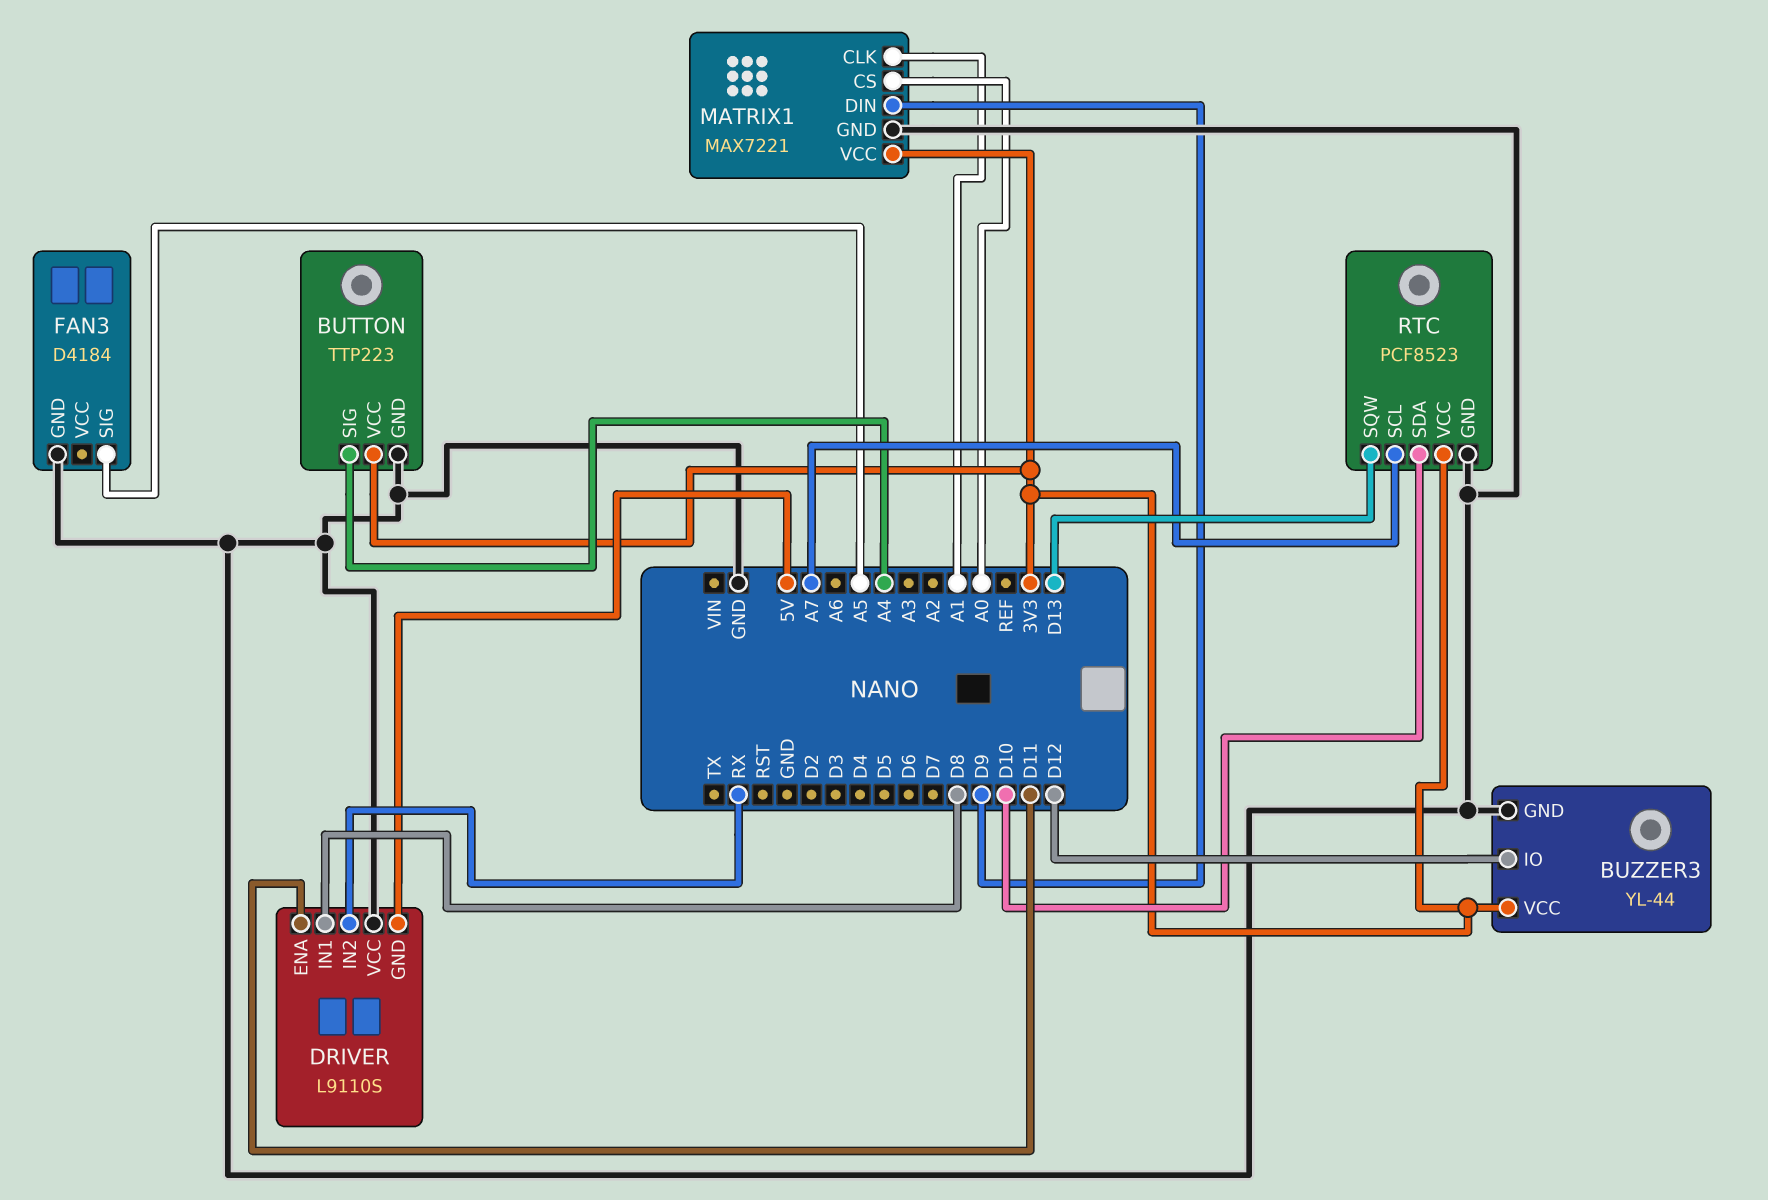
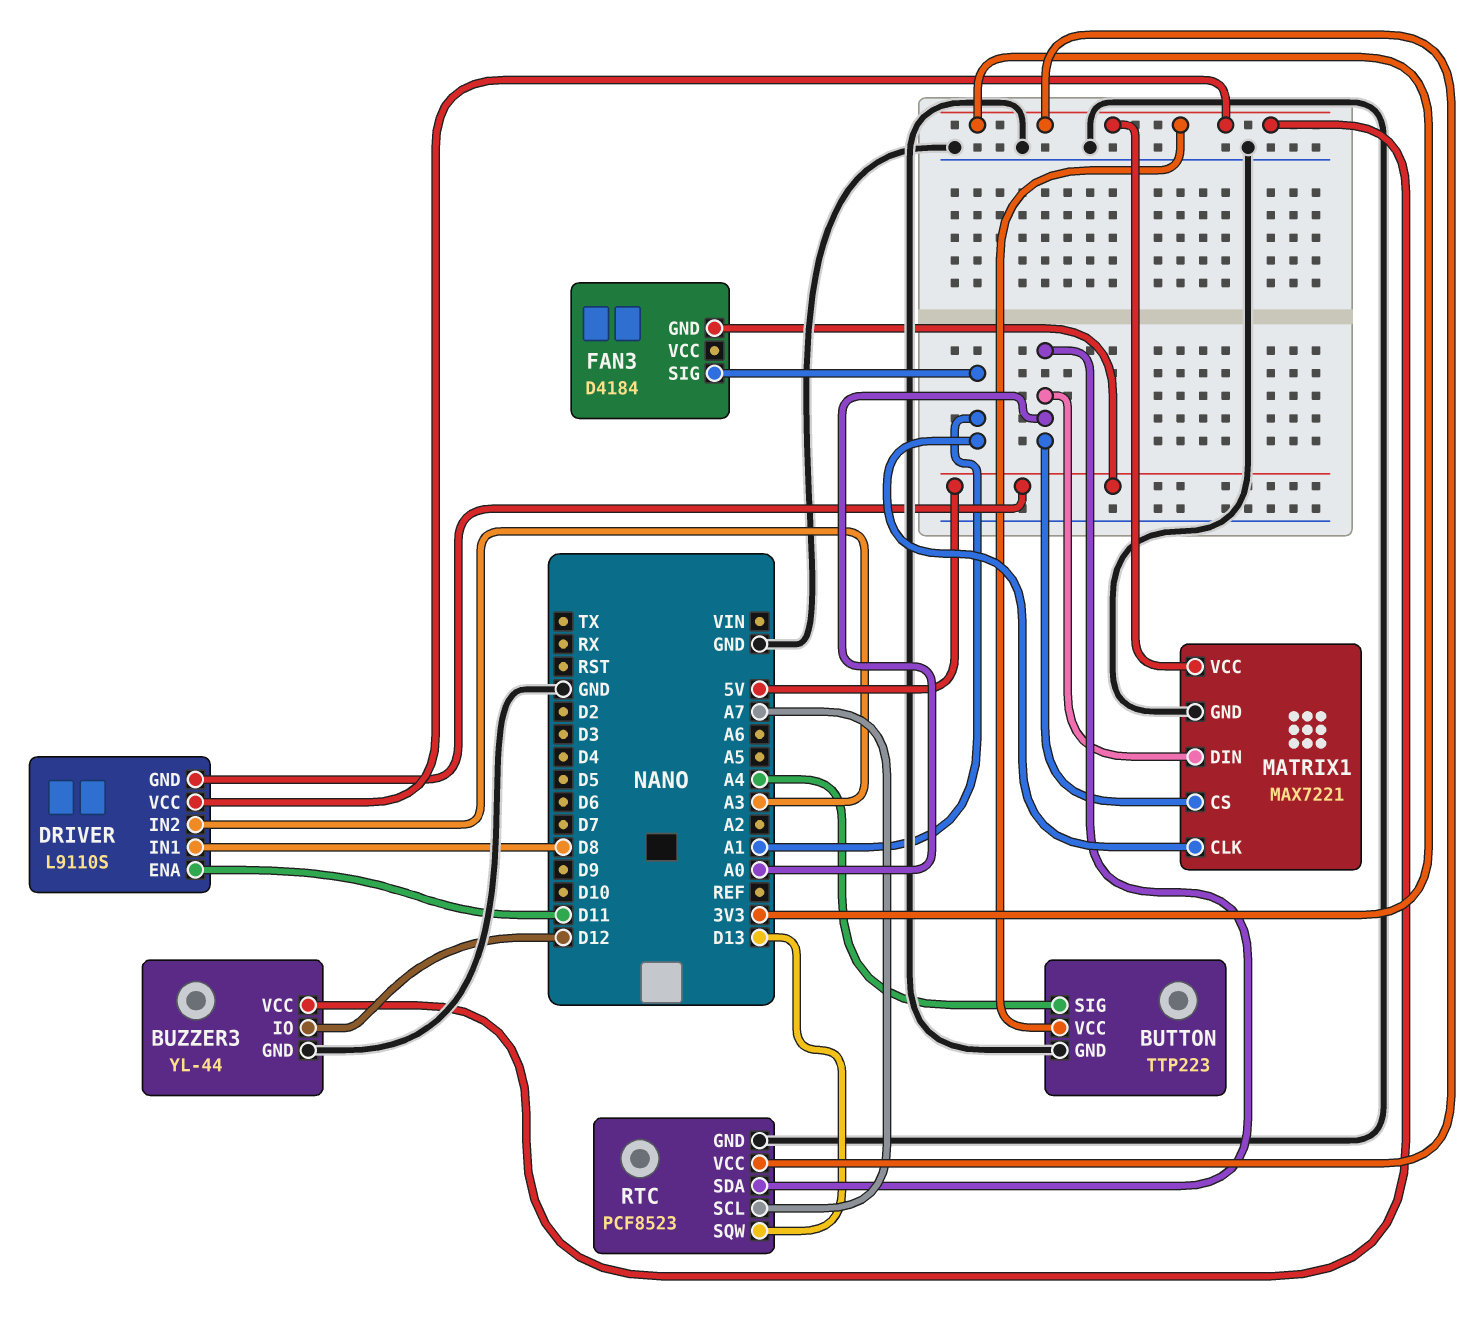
DRIVER pin IN2: RX -> A3
DRIVER pin VCC: GND -> 3V3
FAN3 pin GND: GND -> 5V
FAN3 pin SIG: A5 -> A1
MATRIX1 pin DIN: D9 -> A0
RTC pin SDA: D10 -> A0

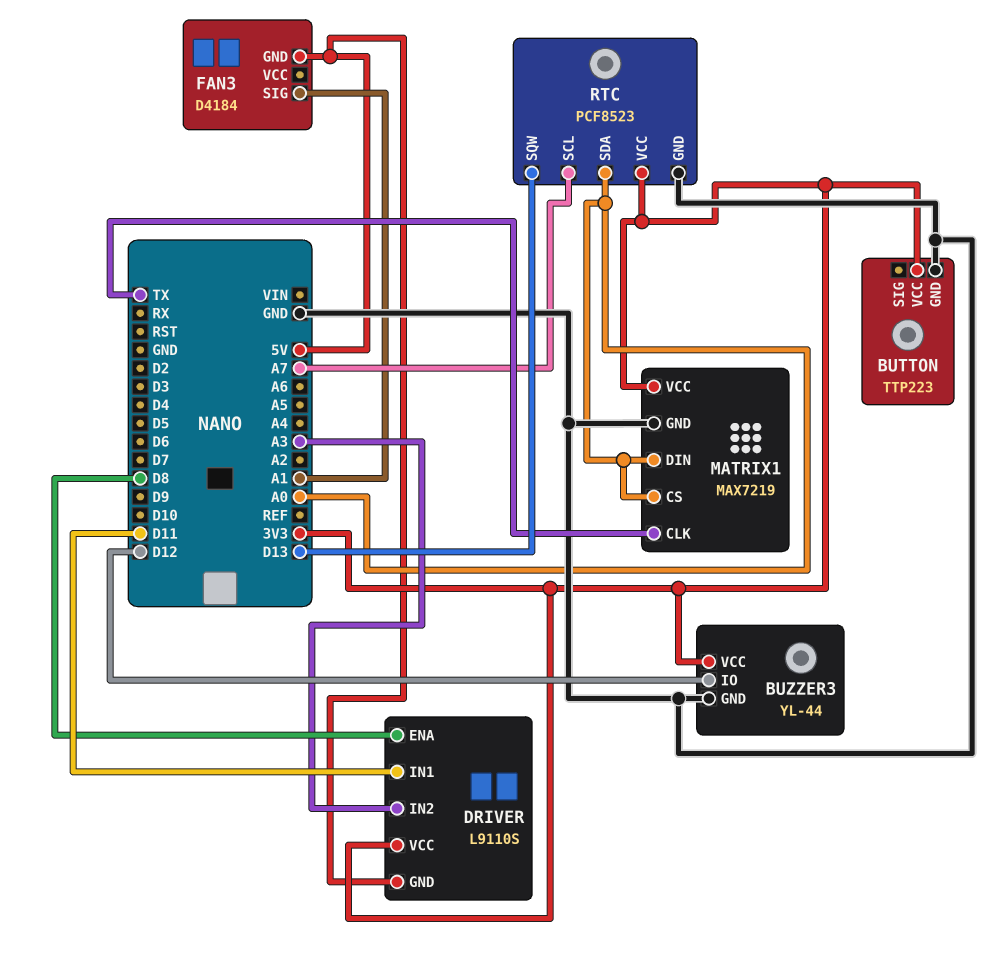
BUTTON pin SIG: A4 -> none
DRIVER pin ENA: D11 -> D8
DRIVER pin IN1: D8 -> D11
MATRIX1: MAX7221 -> MAX7219
MATRIX1 pin CLK: A1 -> TX

